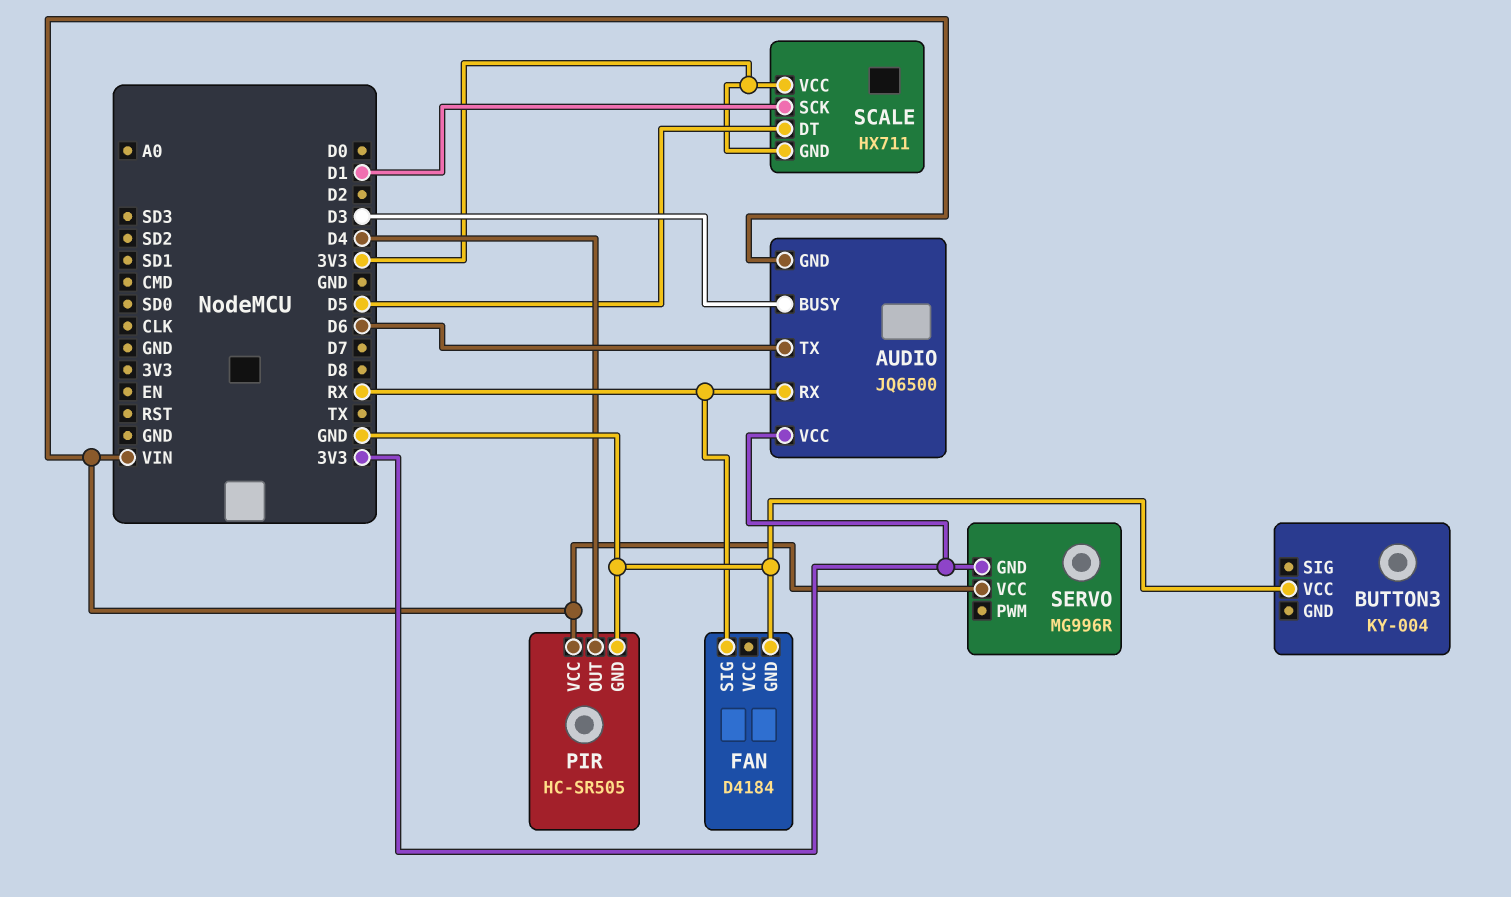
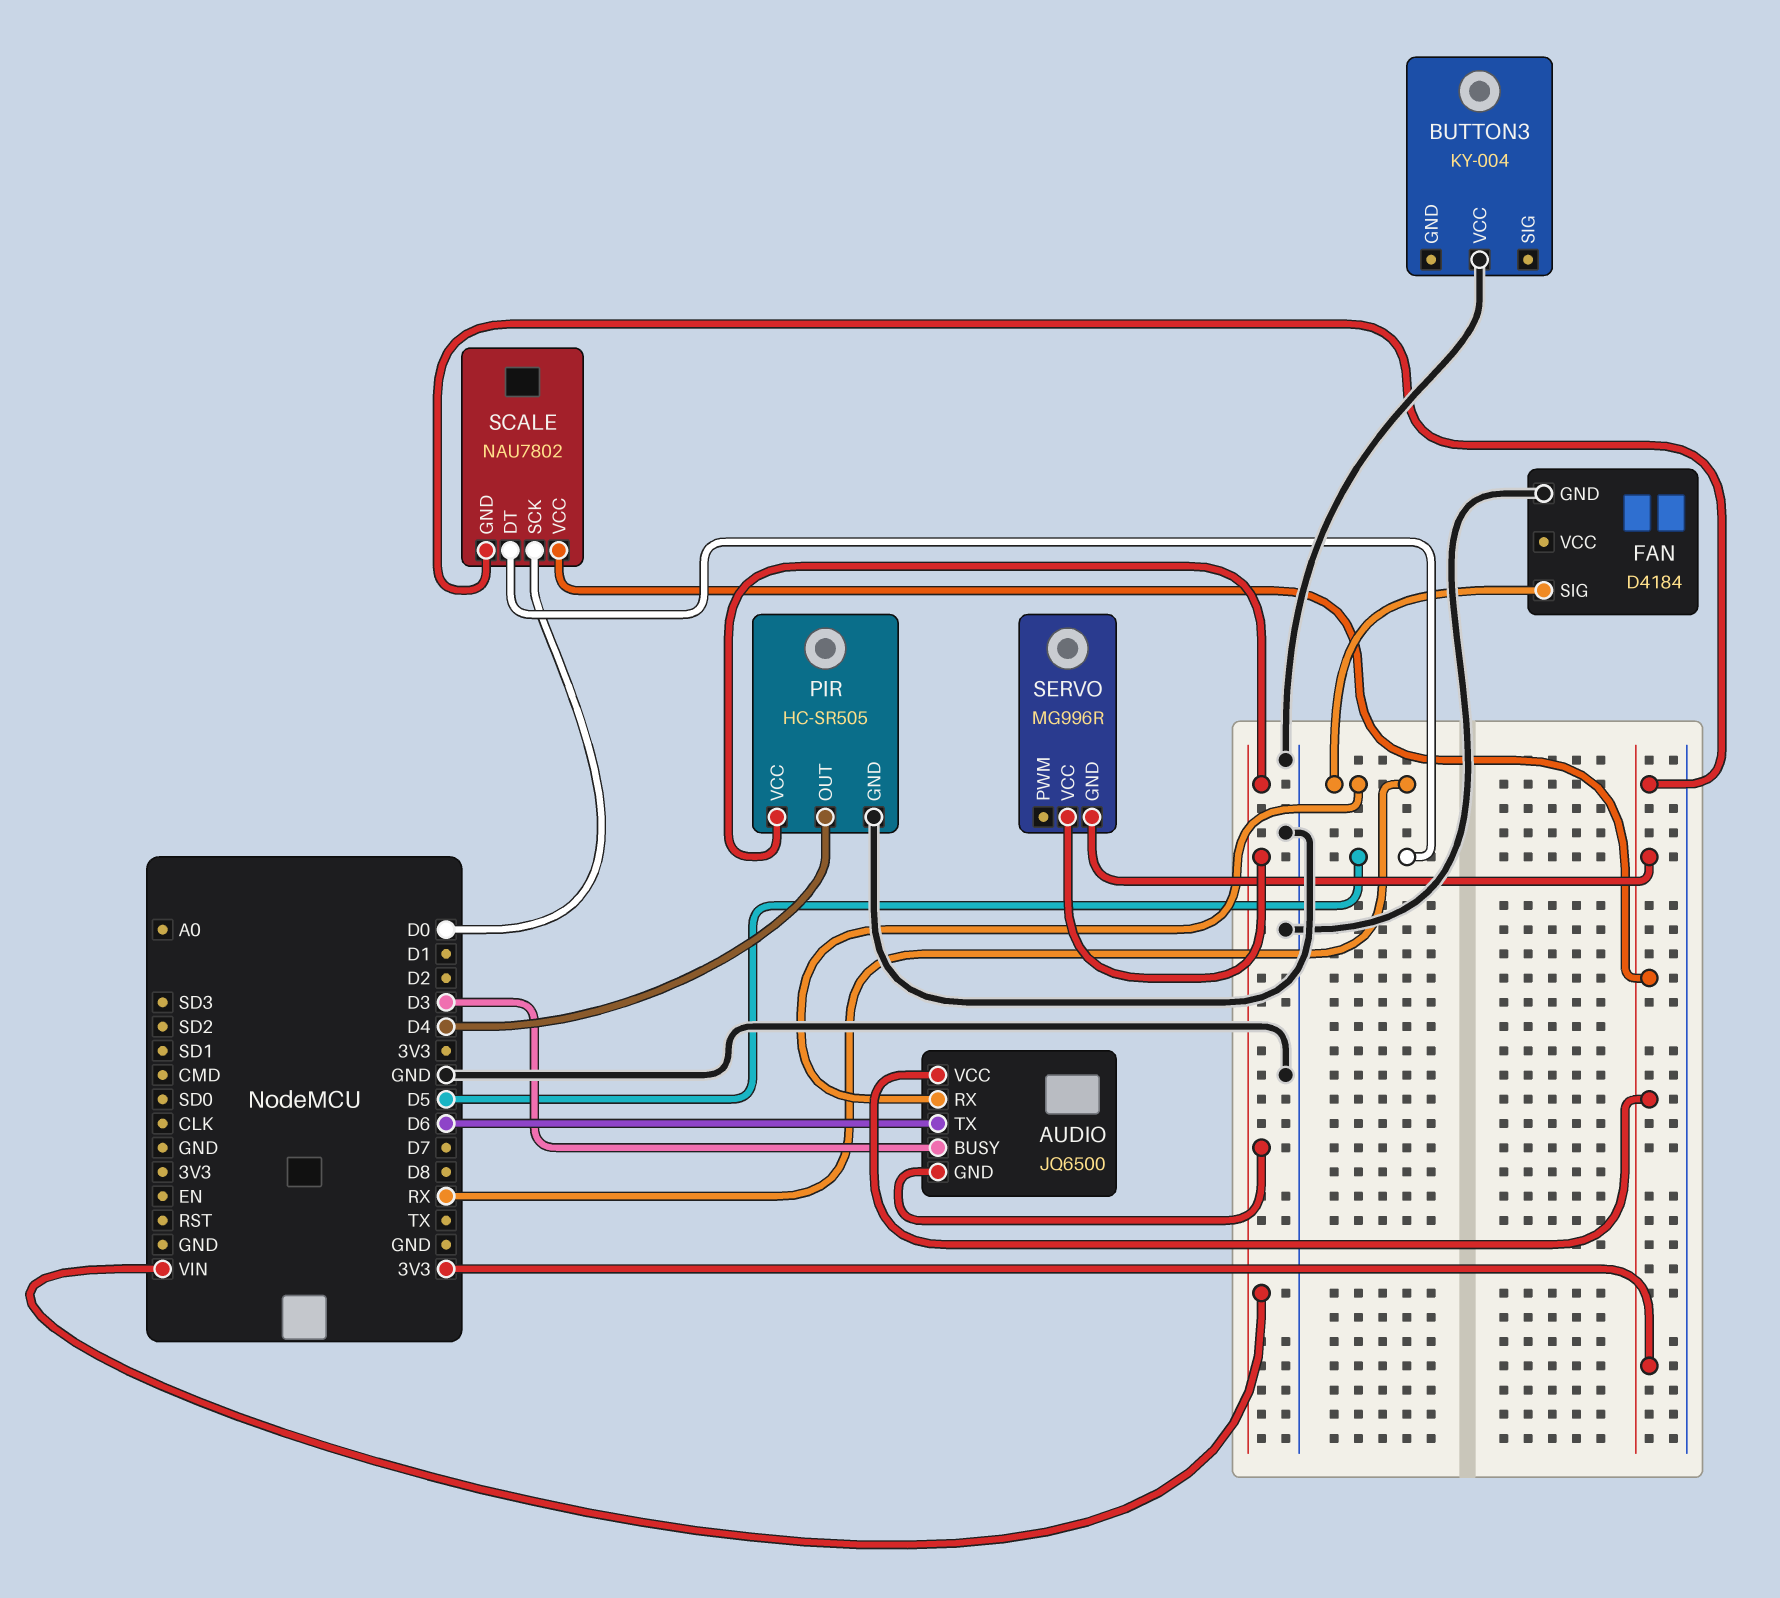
SCALE: HX711 -> NAU7802
SCALE pin SCK: D1 -> D0

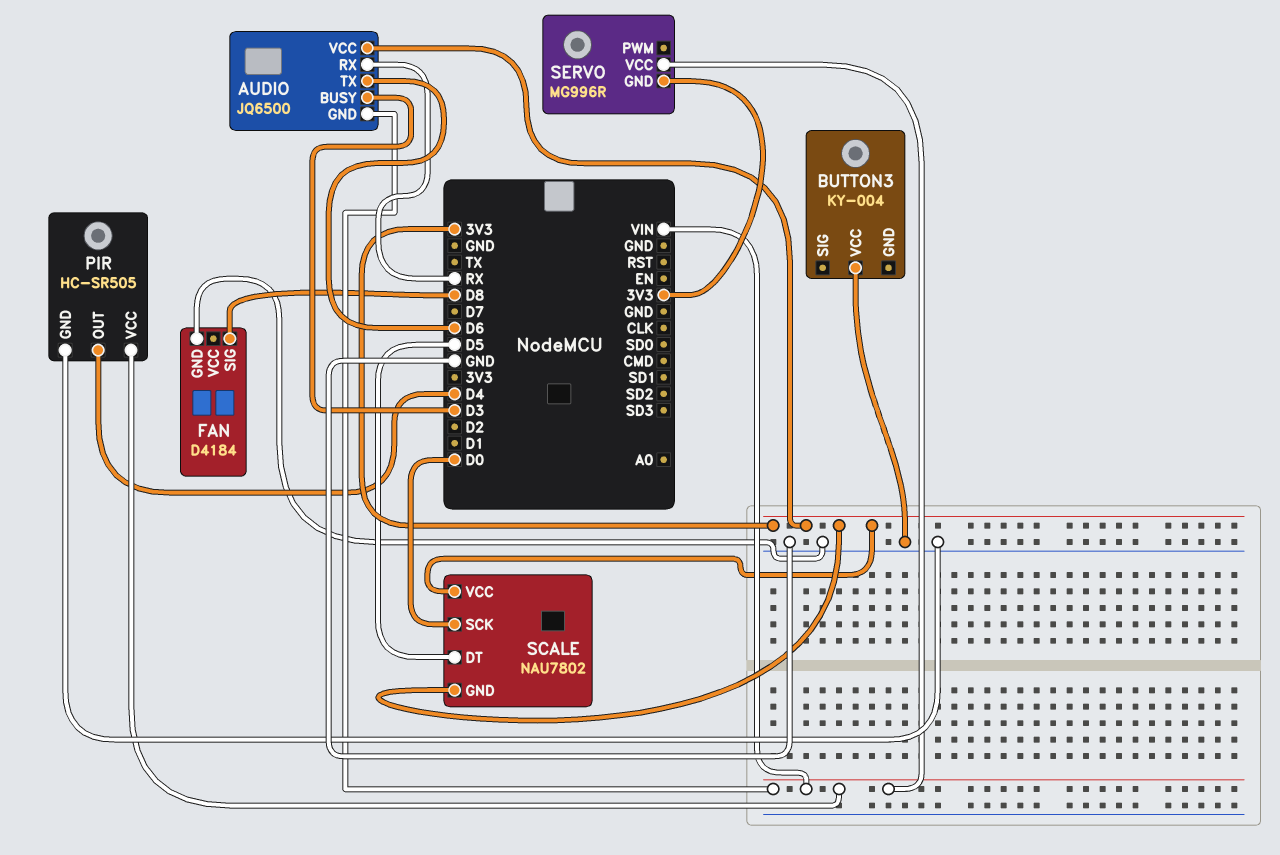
FAN pin SIG: RX -> D8

